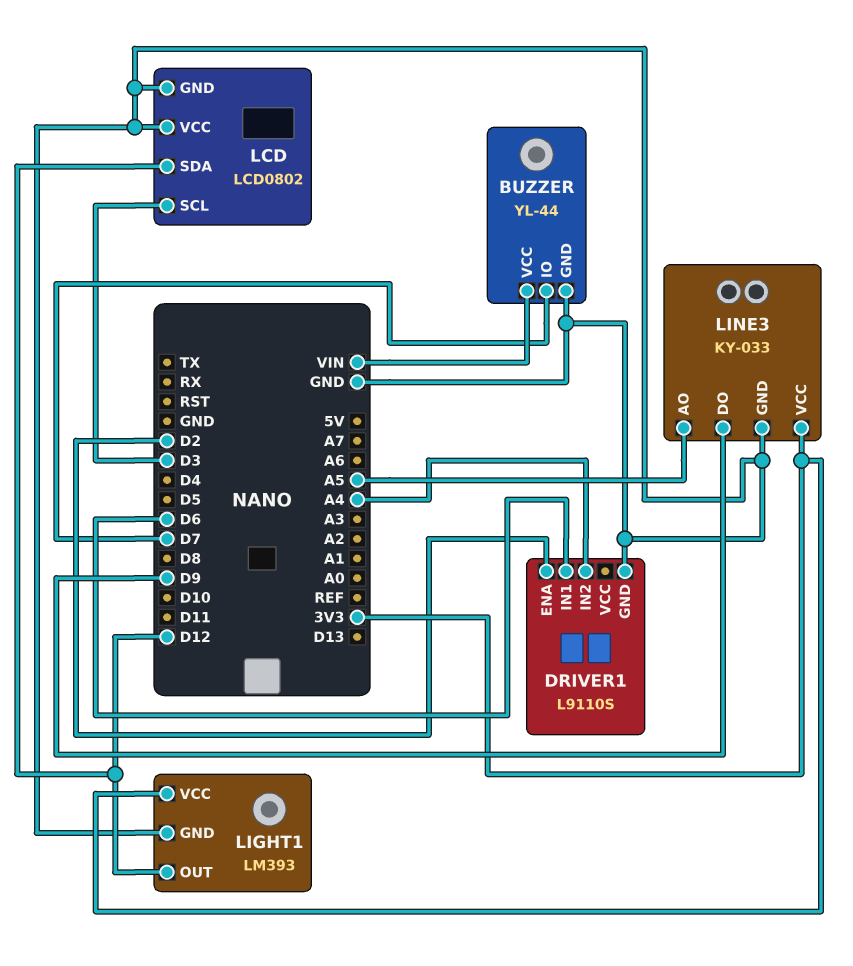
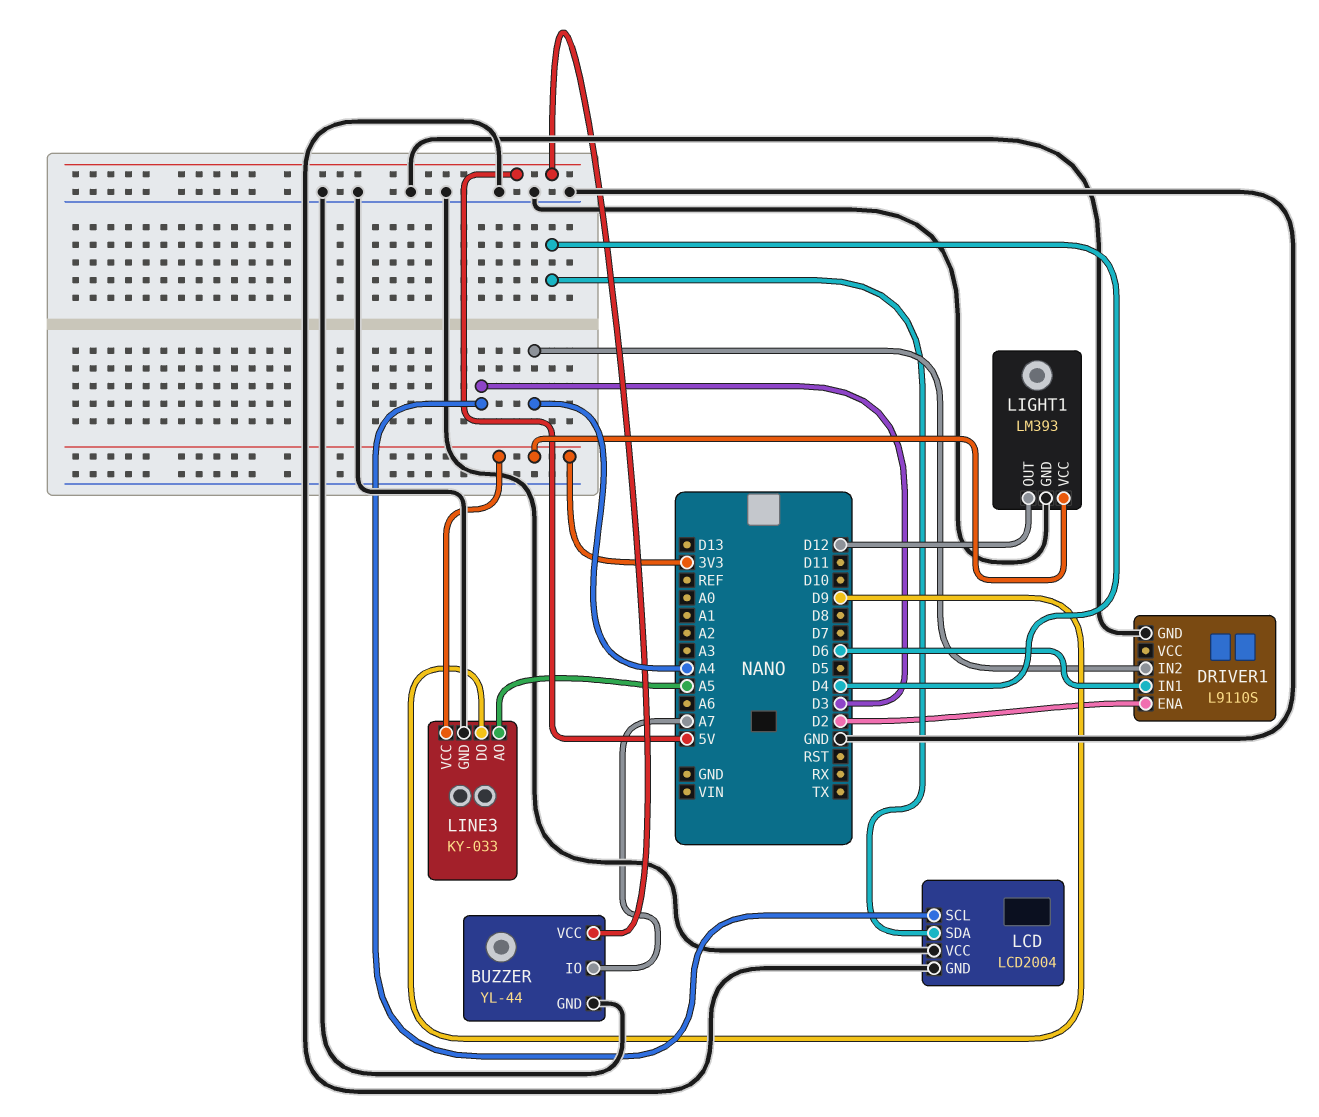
BUZZER pin IO: D7 -> A7
BUZZER pin VCC: VIN -> 5V
LCD: LCD0802 -> LCD2004
LCD pin SDA: D12 -> D4

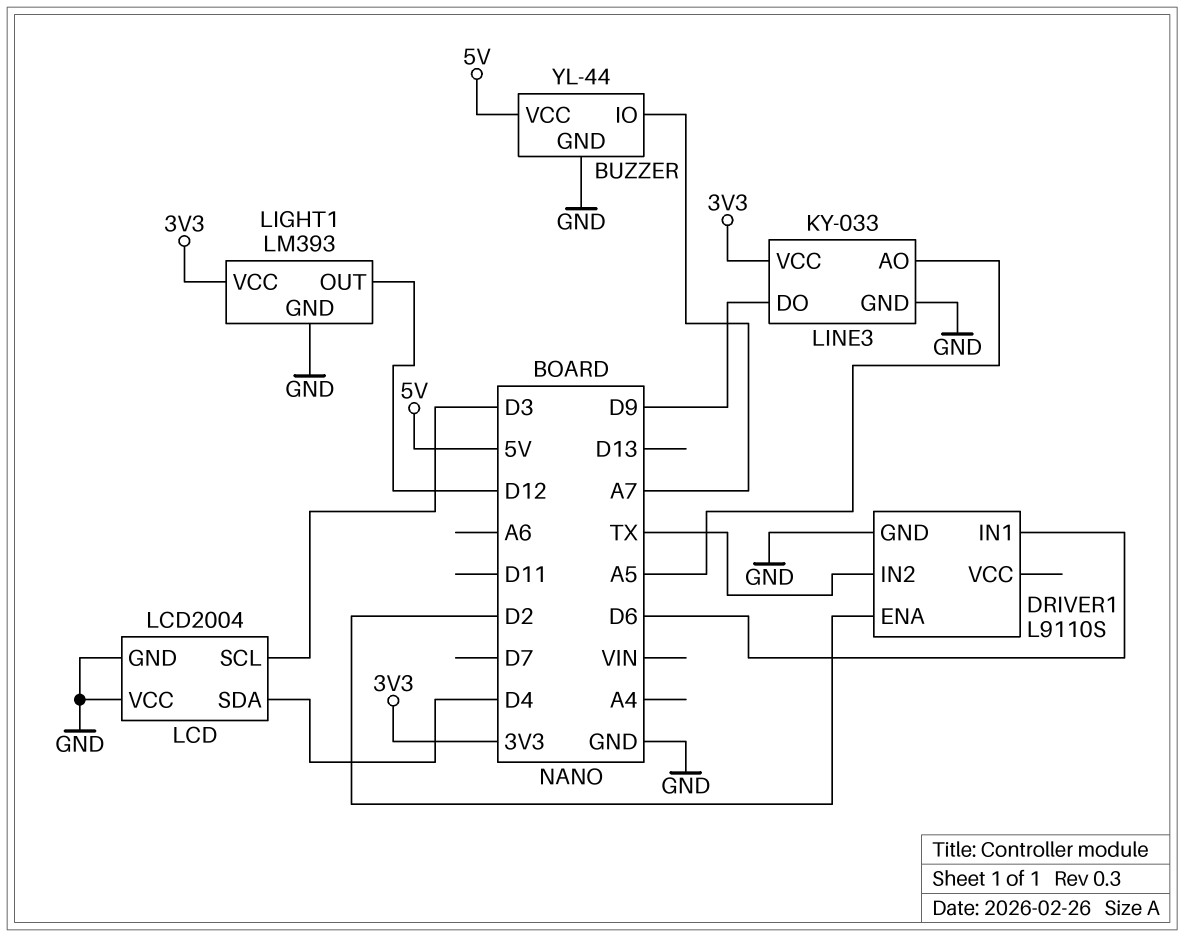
DRIVER1 pin IN2: A4 -> TX

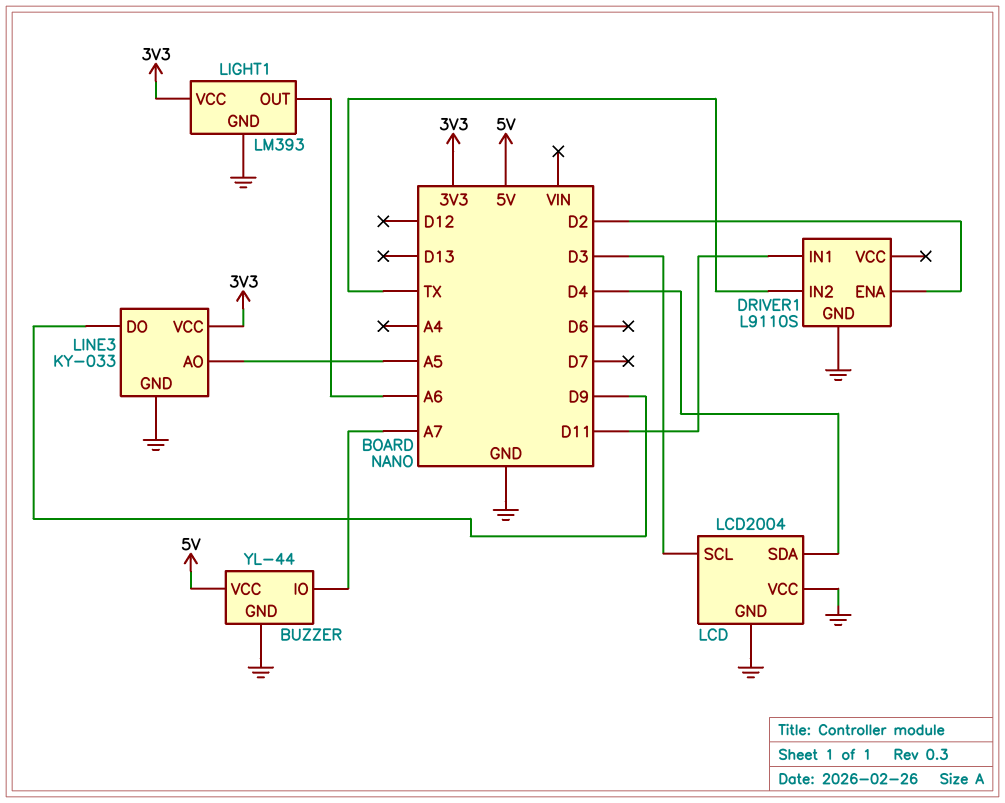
DRIVER1 pin IN1: D6 -> D11
LIGHT1 pin OUT: D12 -> A6

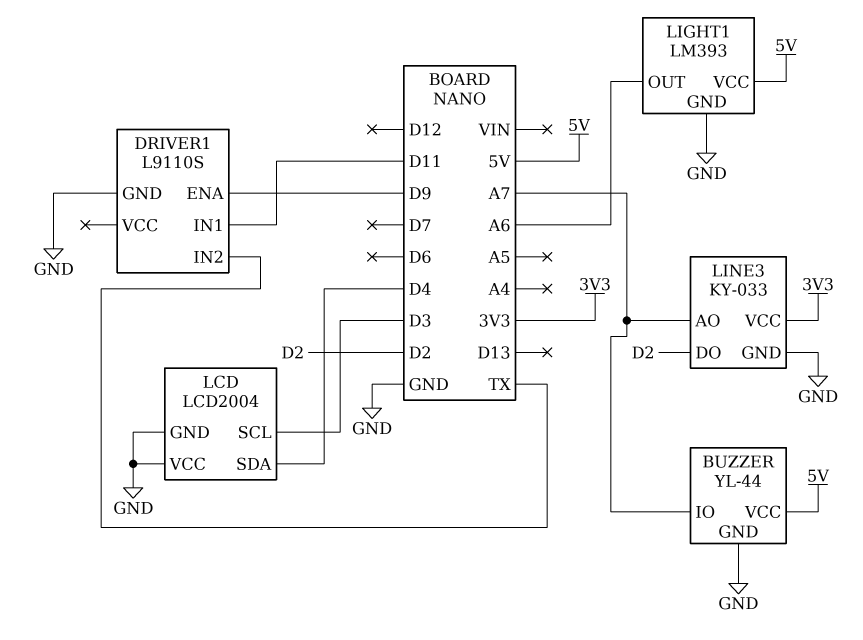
DRIVER1 pin ENA: D2 -> D9
LIGHT1 pin VCC: 3V3 -> 5V
LINE3 pin AO: A5 -> A7
LINE3 pin DO: D9 -> D2

